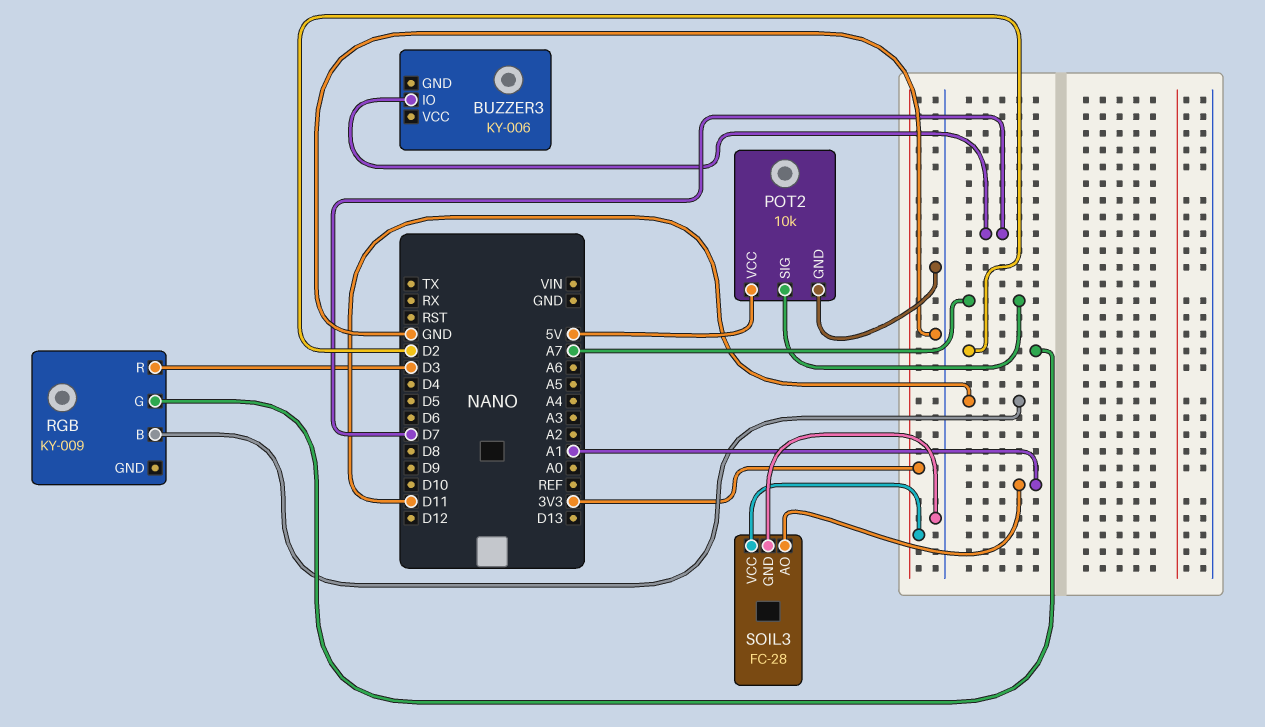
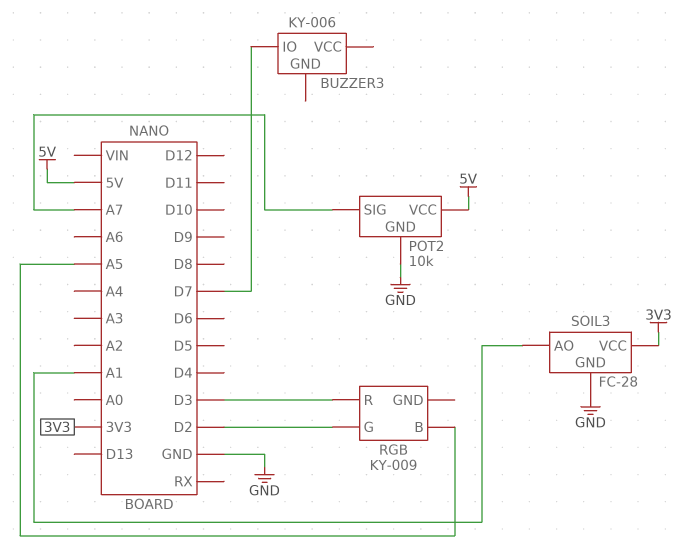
RGB pin B: D11 -> A5

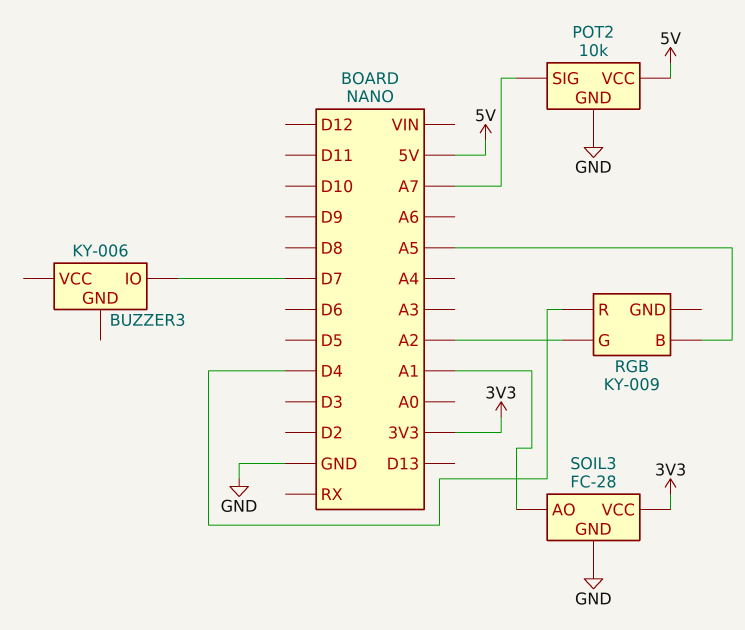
RGB pin G: D2 -> A2
RGB pin R: D3 -> D4

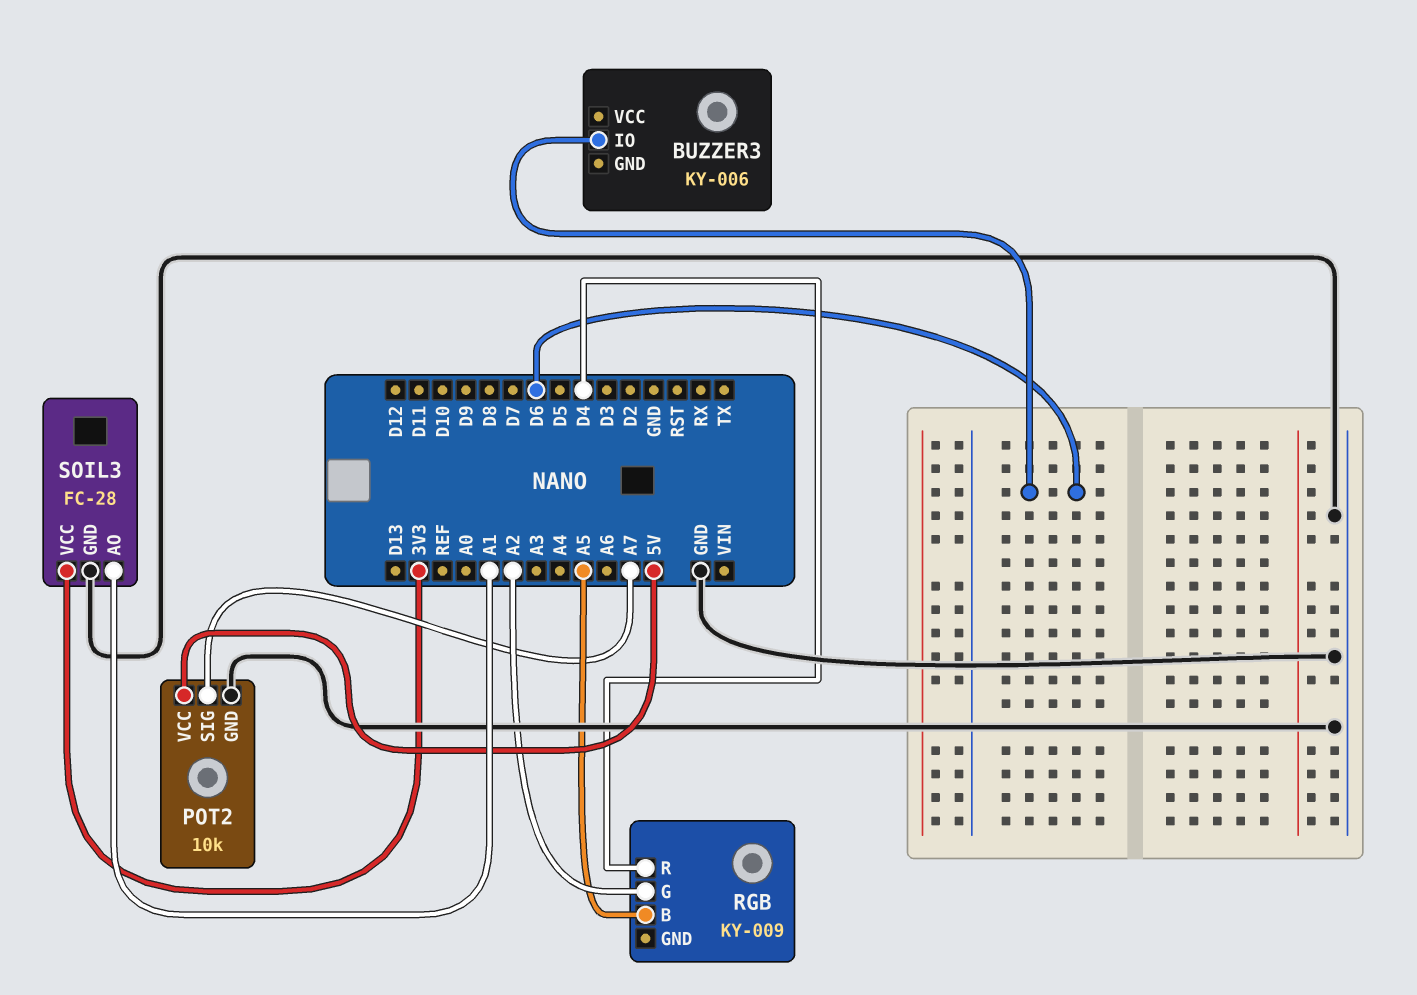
BUZZER3 pin IO: D7 -> D6

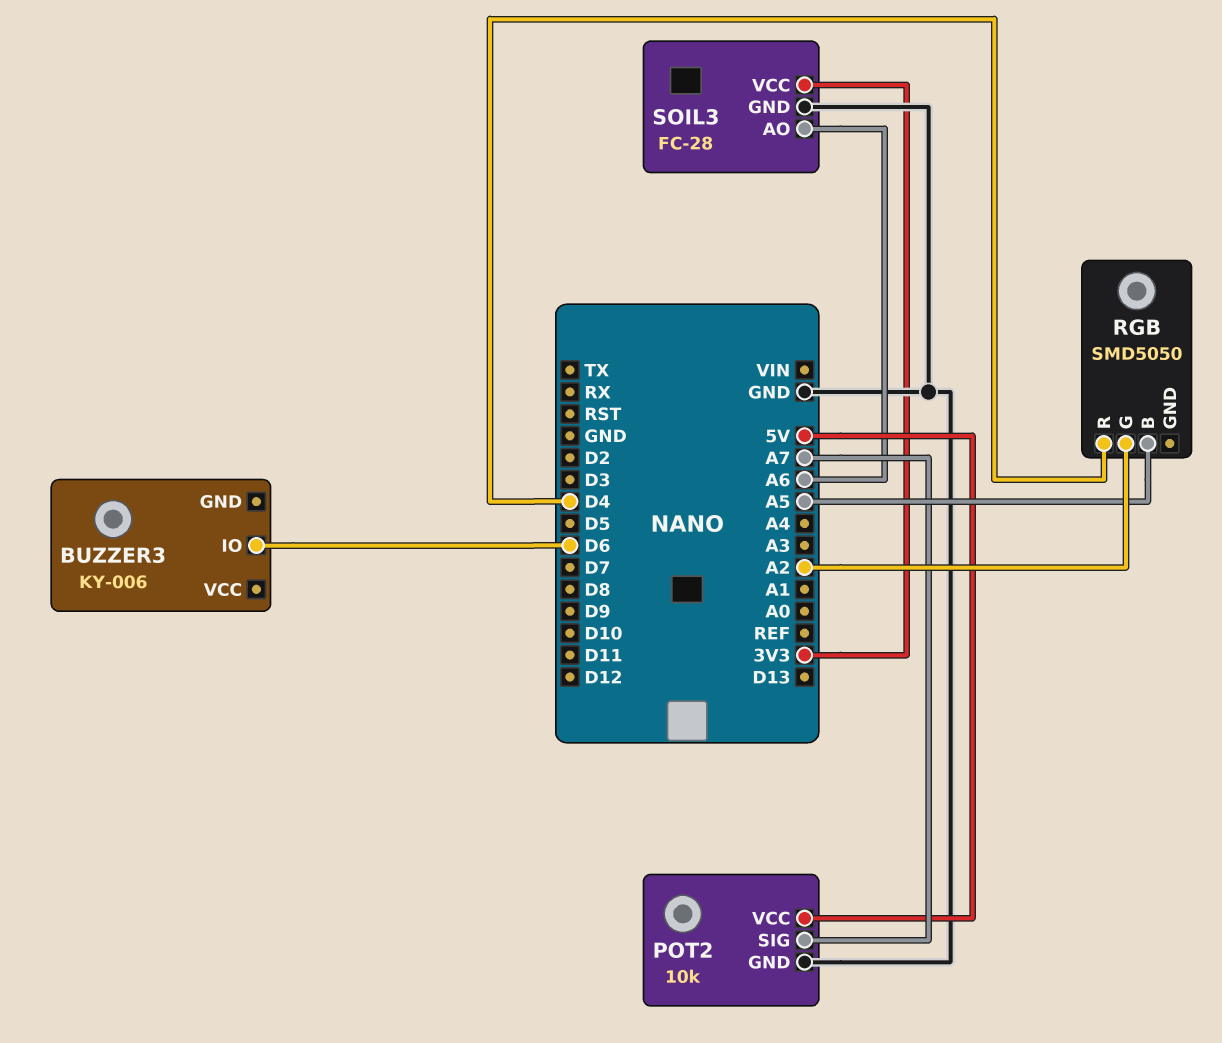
RGB: KY-009 -> SMD5050
SOIL3 pin AO: A1 -> A6

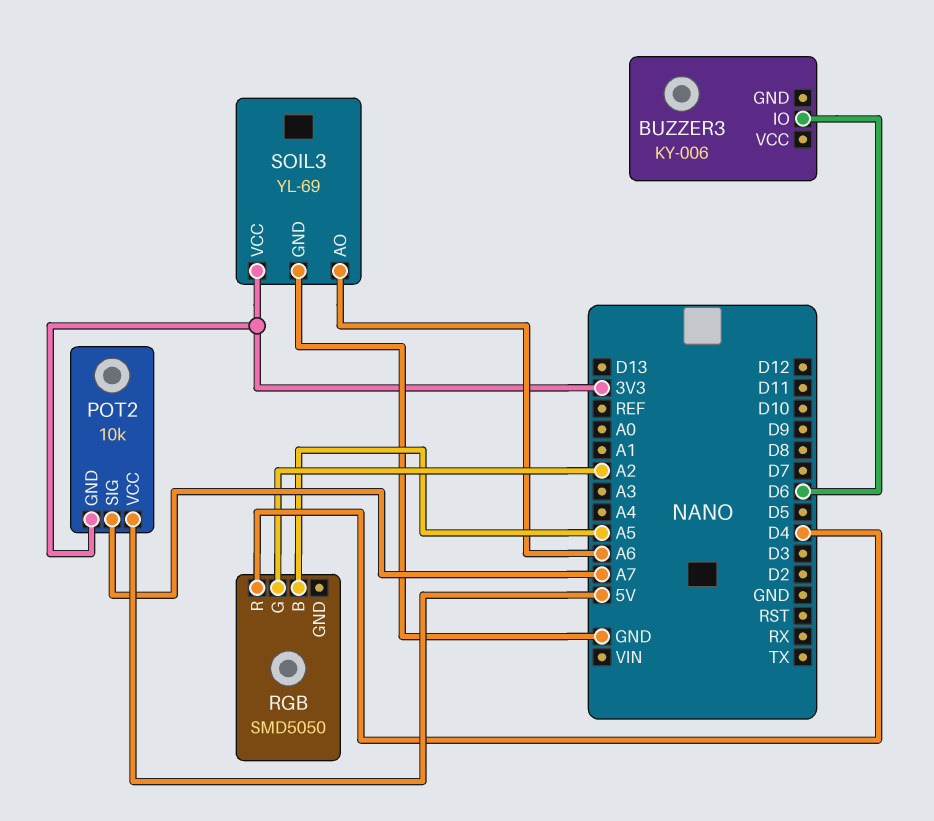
POT2 pin GND: GND -> 3V3
SOIL3: FC-28 -> YL-69

